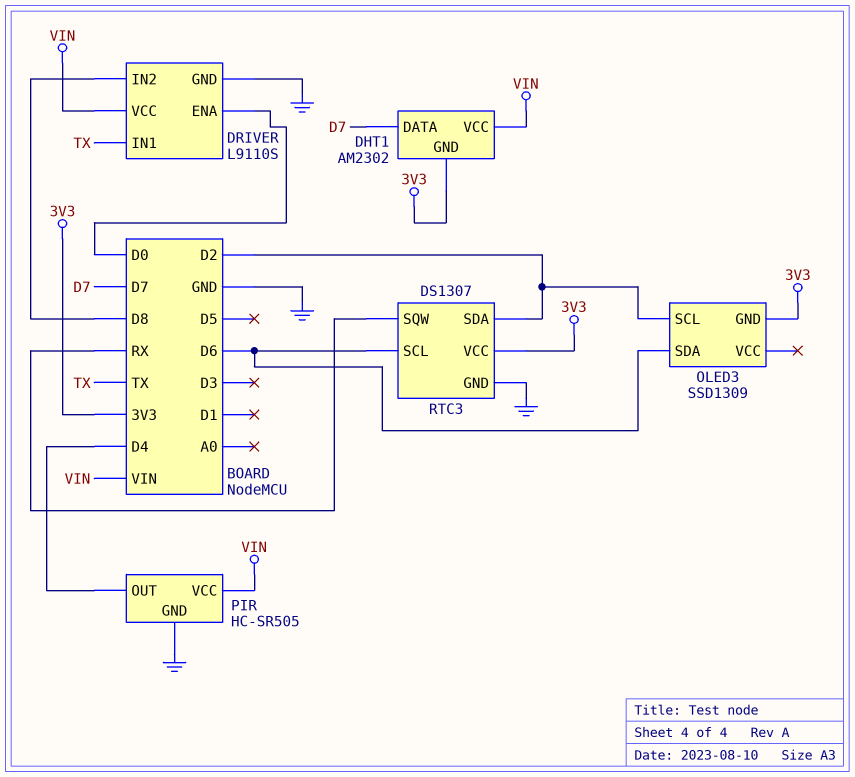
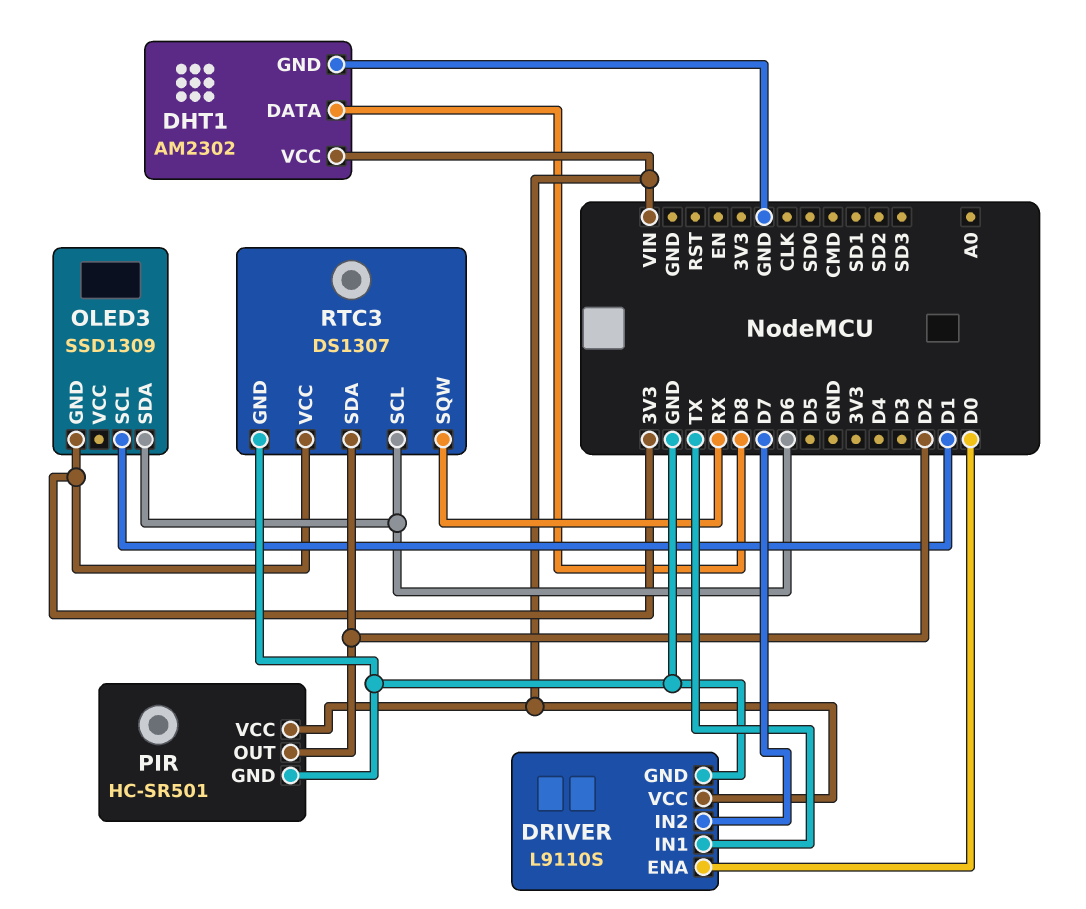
DHT1 pin DATA: D7 -> D8
DHT1 pin GND: 3V3 -> GND
DRIVER pin IN2: D8 -> D7
OLED3 pin SCL: D2 -> D1
PIR: HC-SR505 -> HC-SR501
PIR pin OUT: D4 -> D2

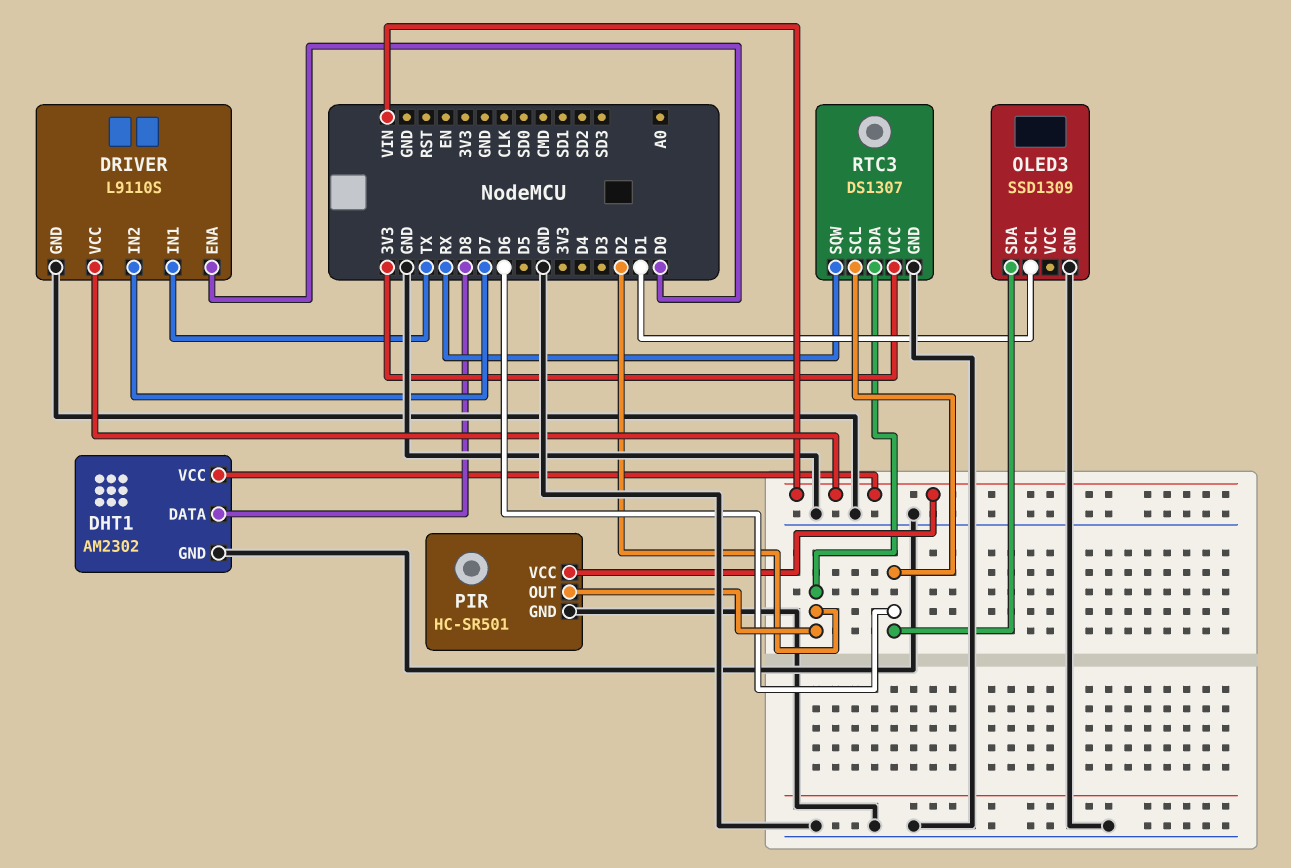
OLED3 pin GND: 3V3 -> GND

